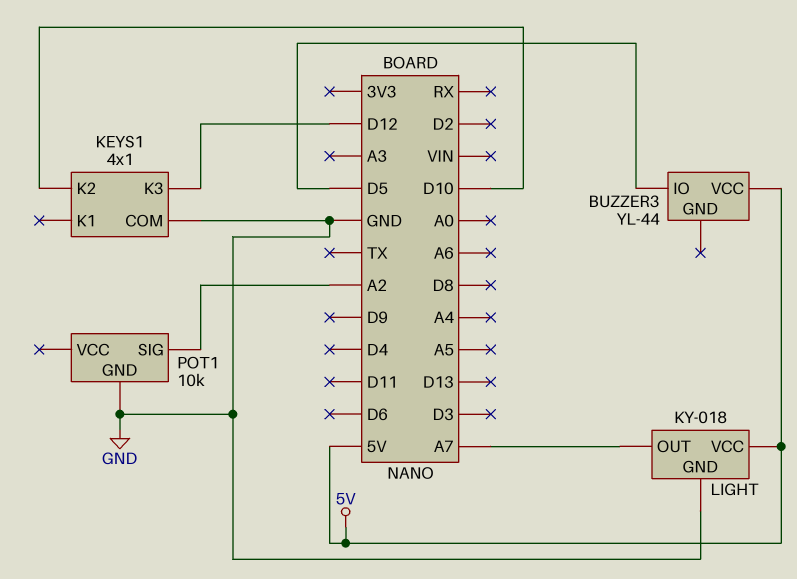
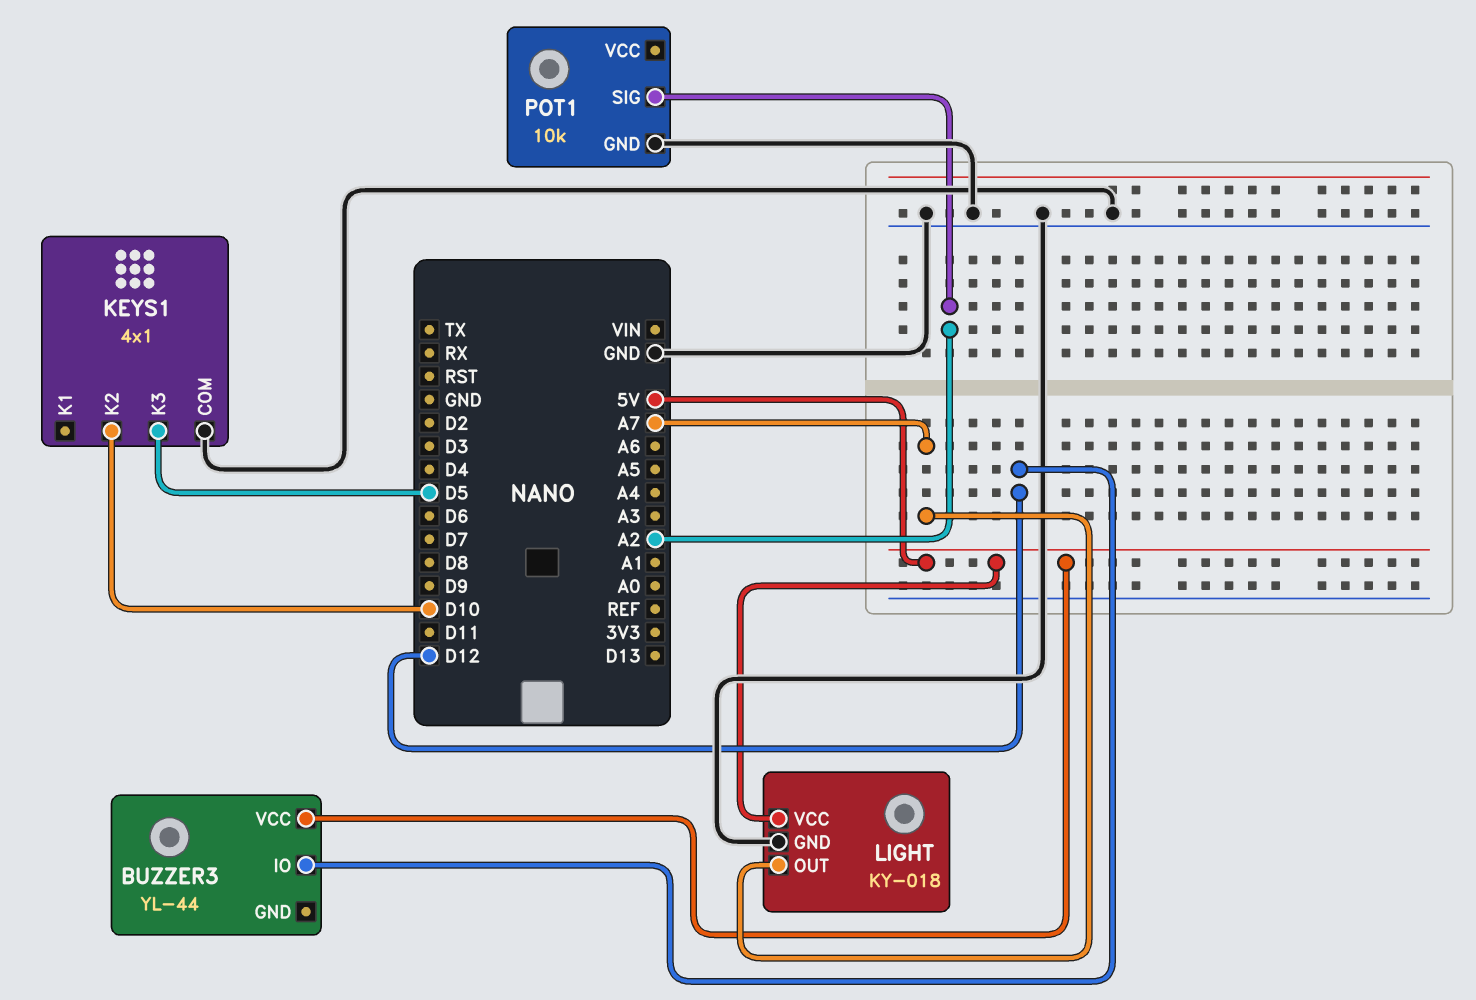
BUZZER3 pin IO: D5 -> D12
KEYS1 pin K3: D12 -> D5

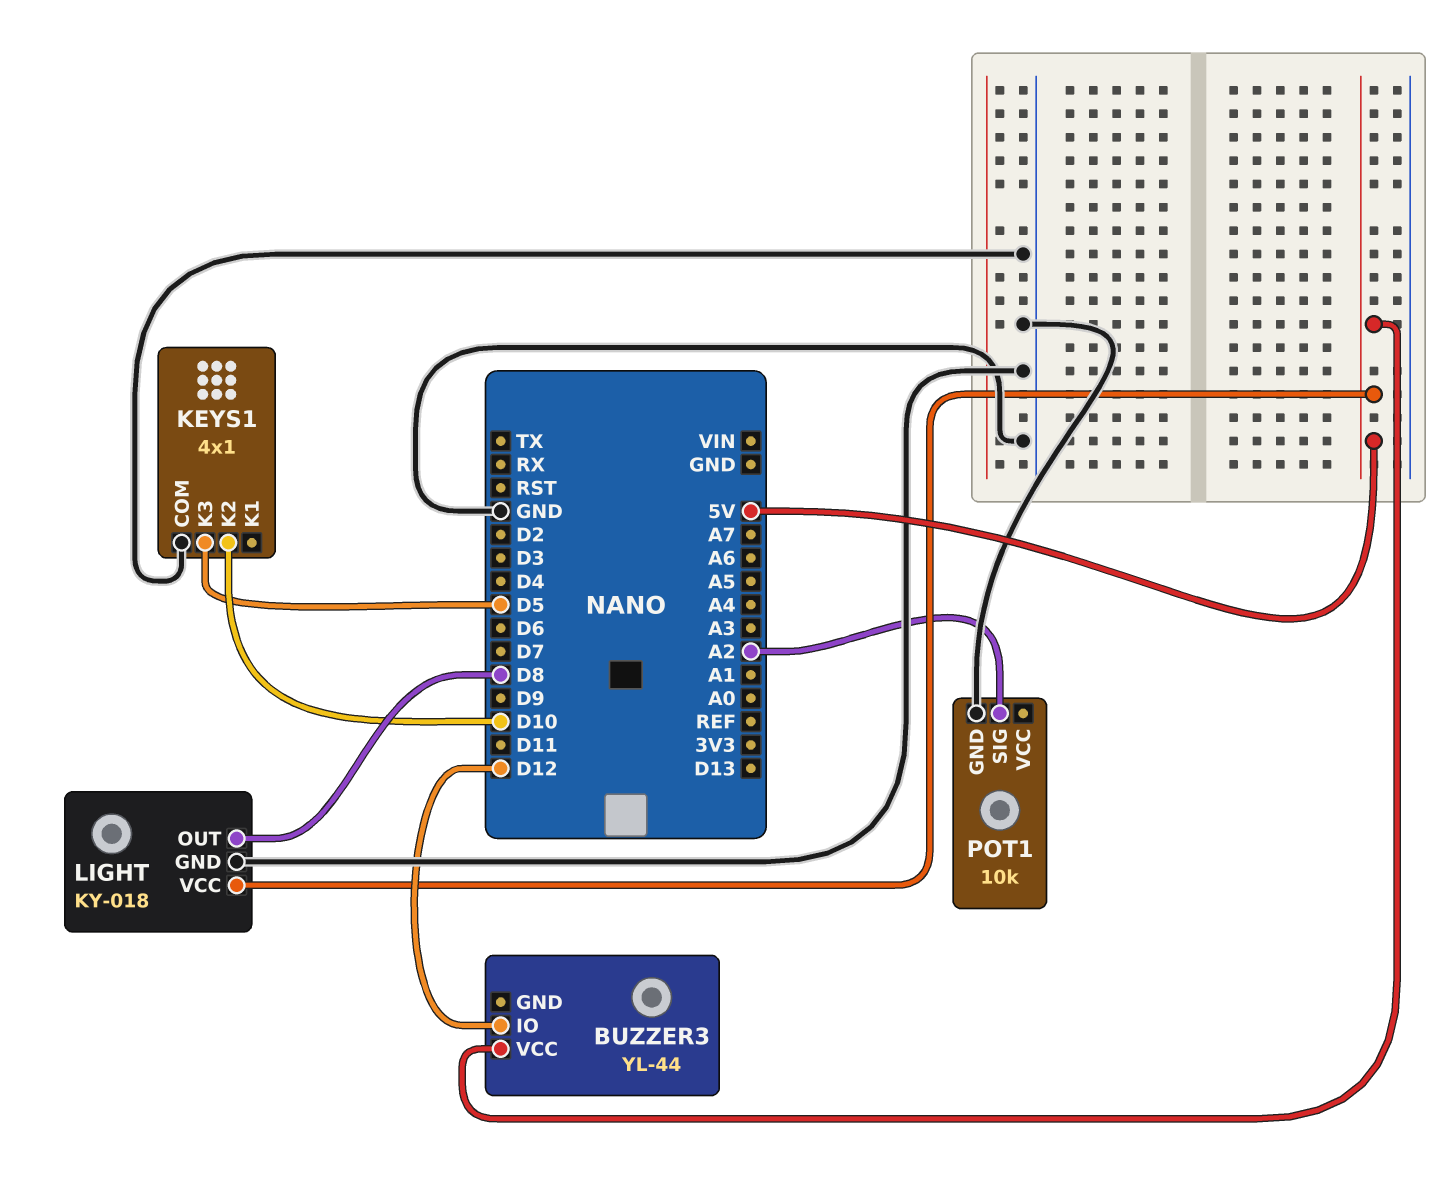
LIGHT pin OUT: A7 -> D8

